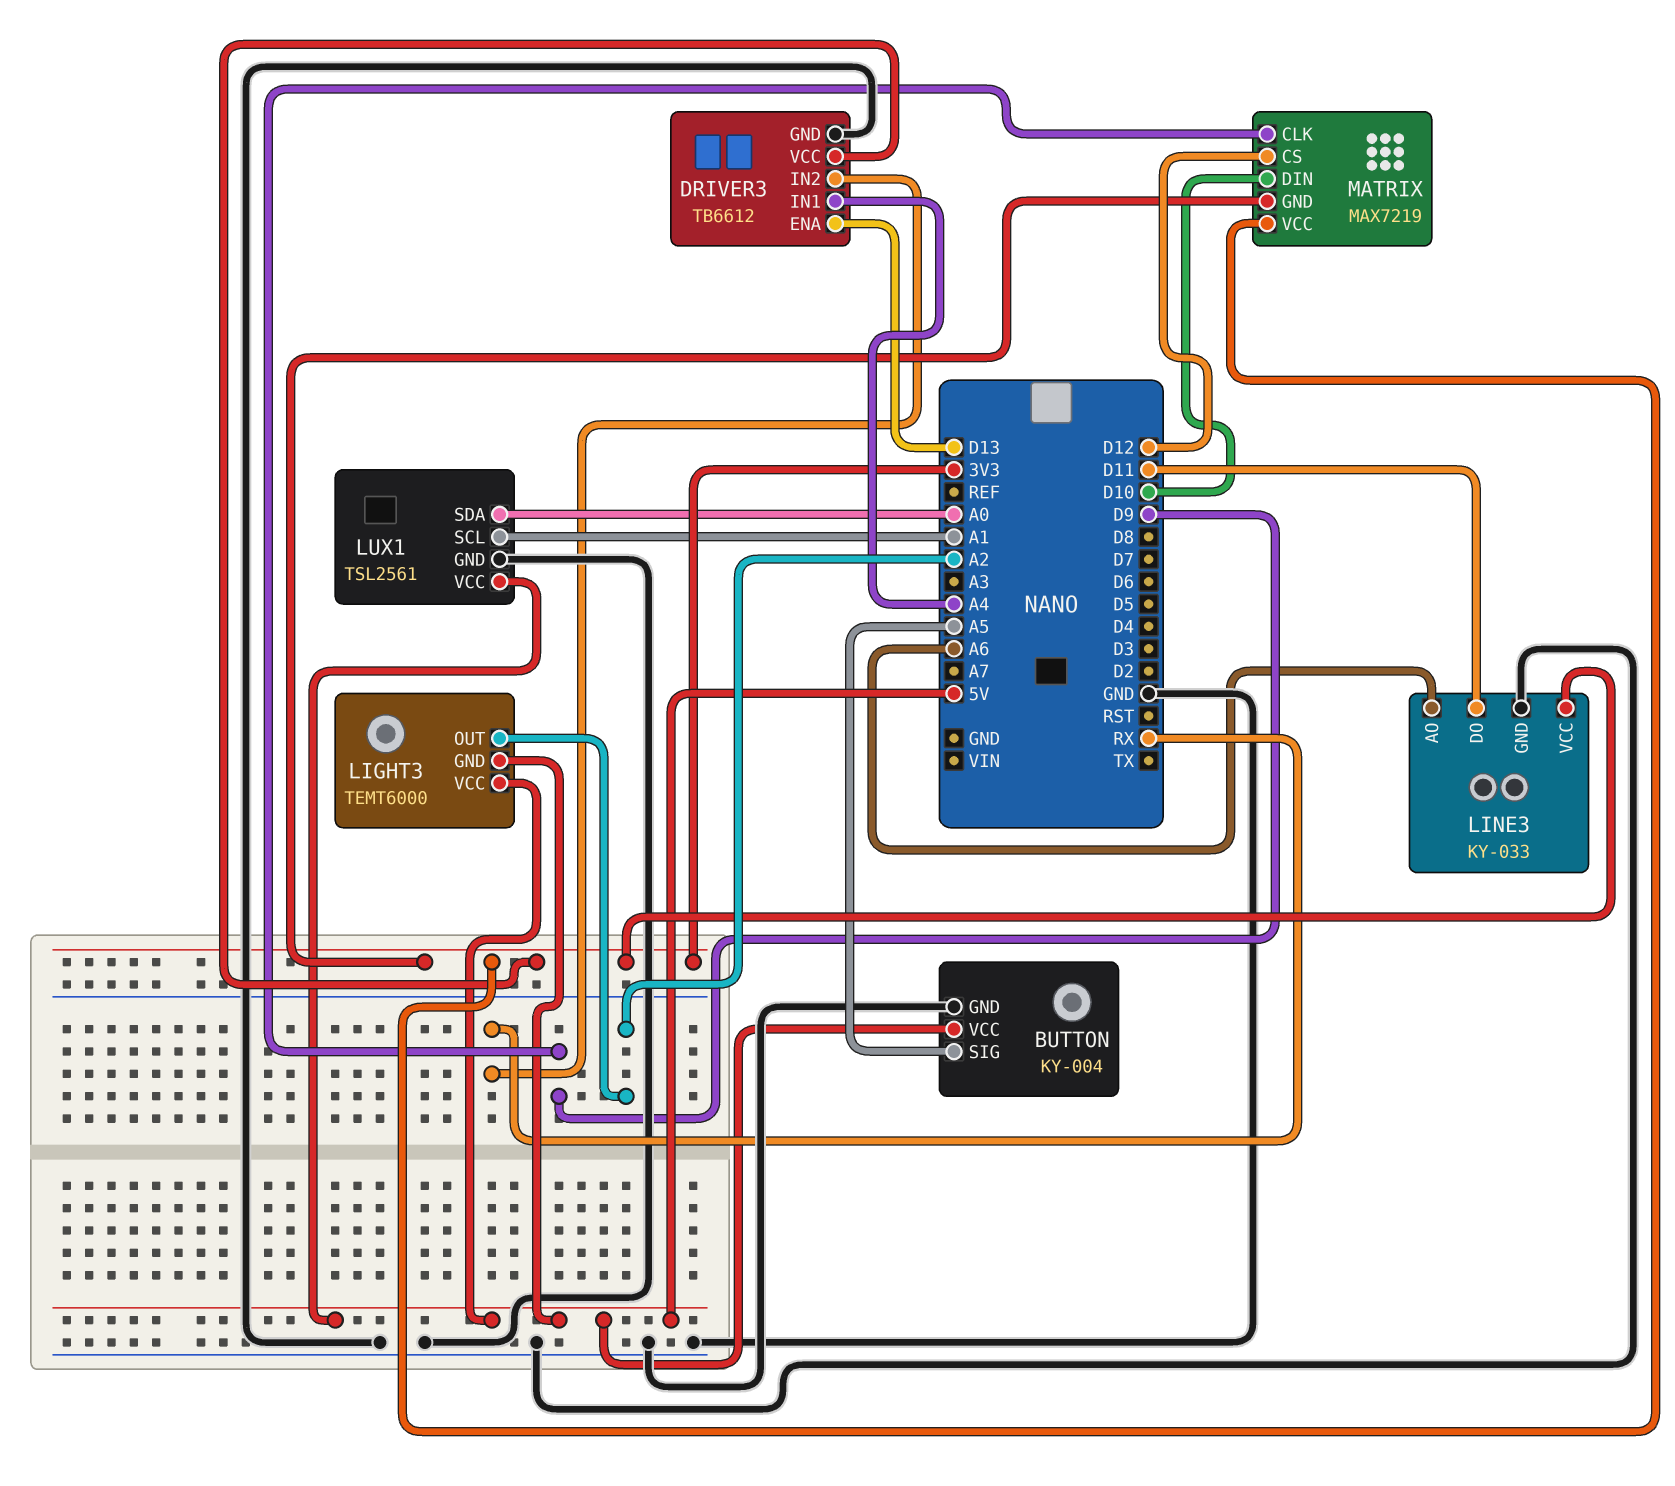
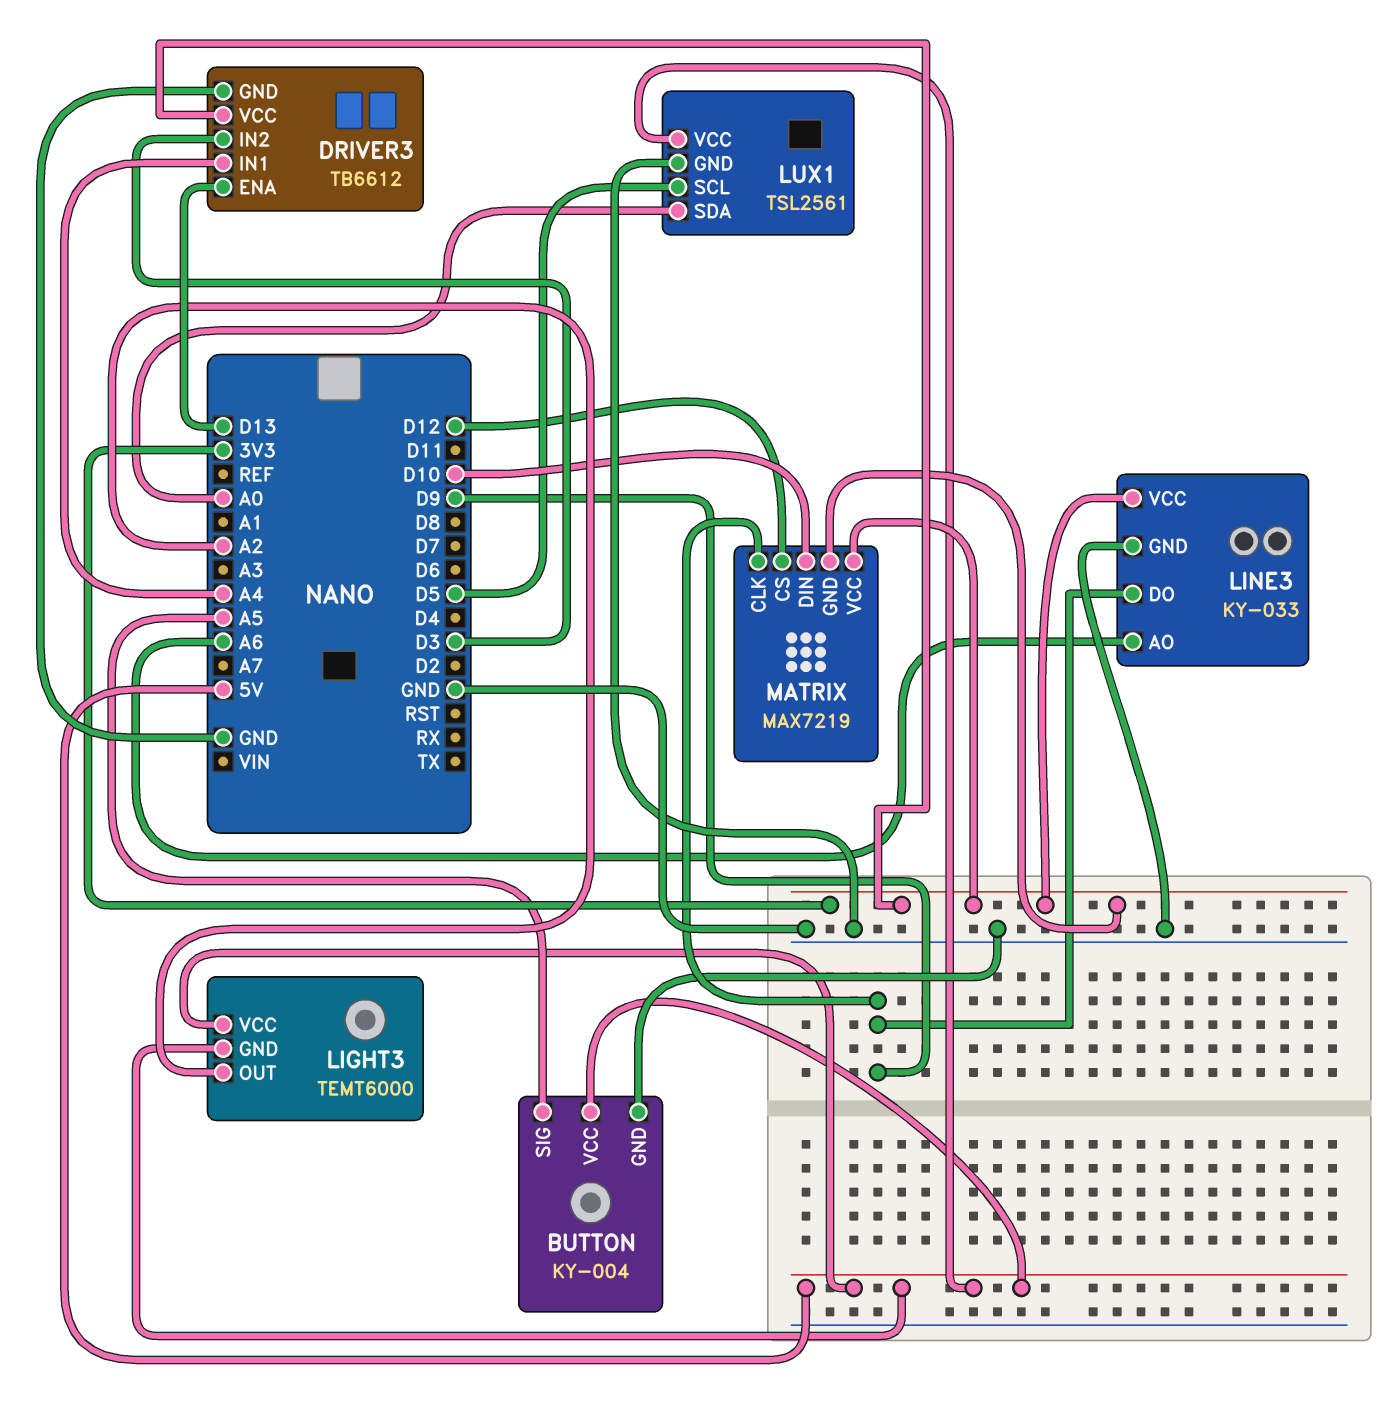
DRIVER3 pin IN2: RX -> D3
LINE3 pin DO: D11 -> D9
LUX1 pin SCL: A1 -> D5

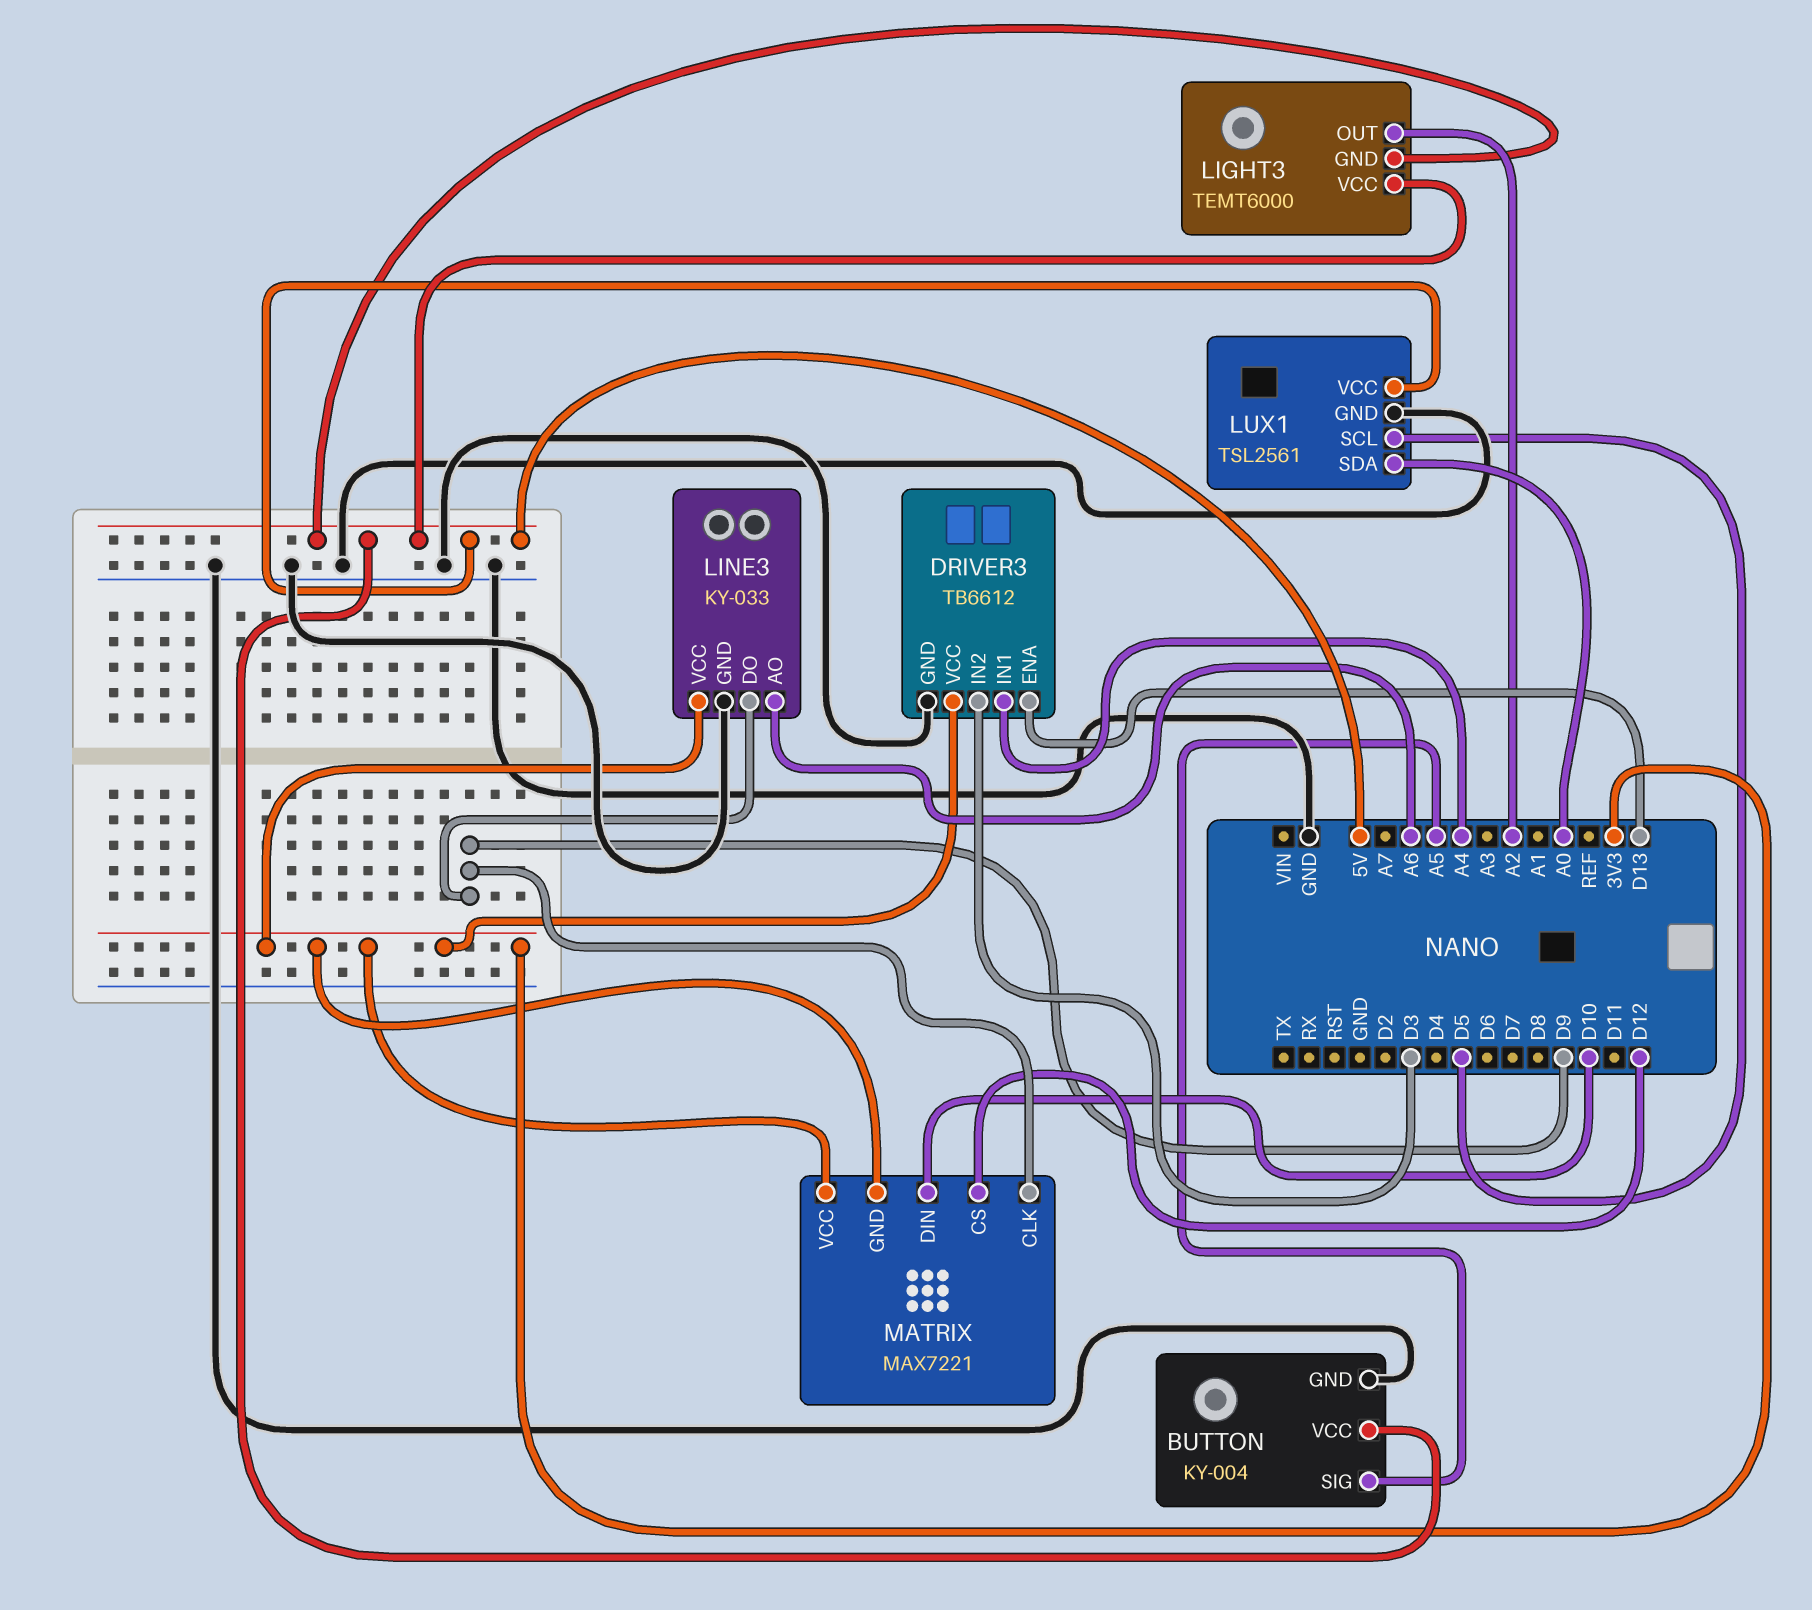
MATRIX: MAX7219 -> MAX7221

